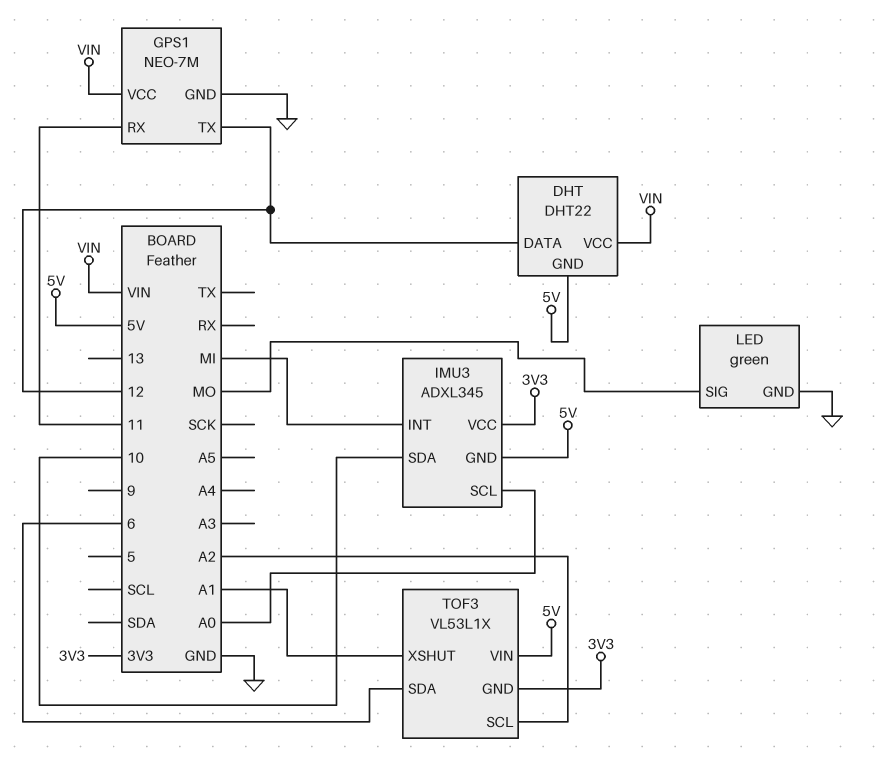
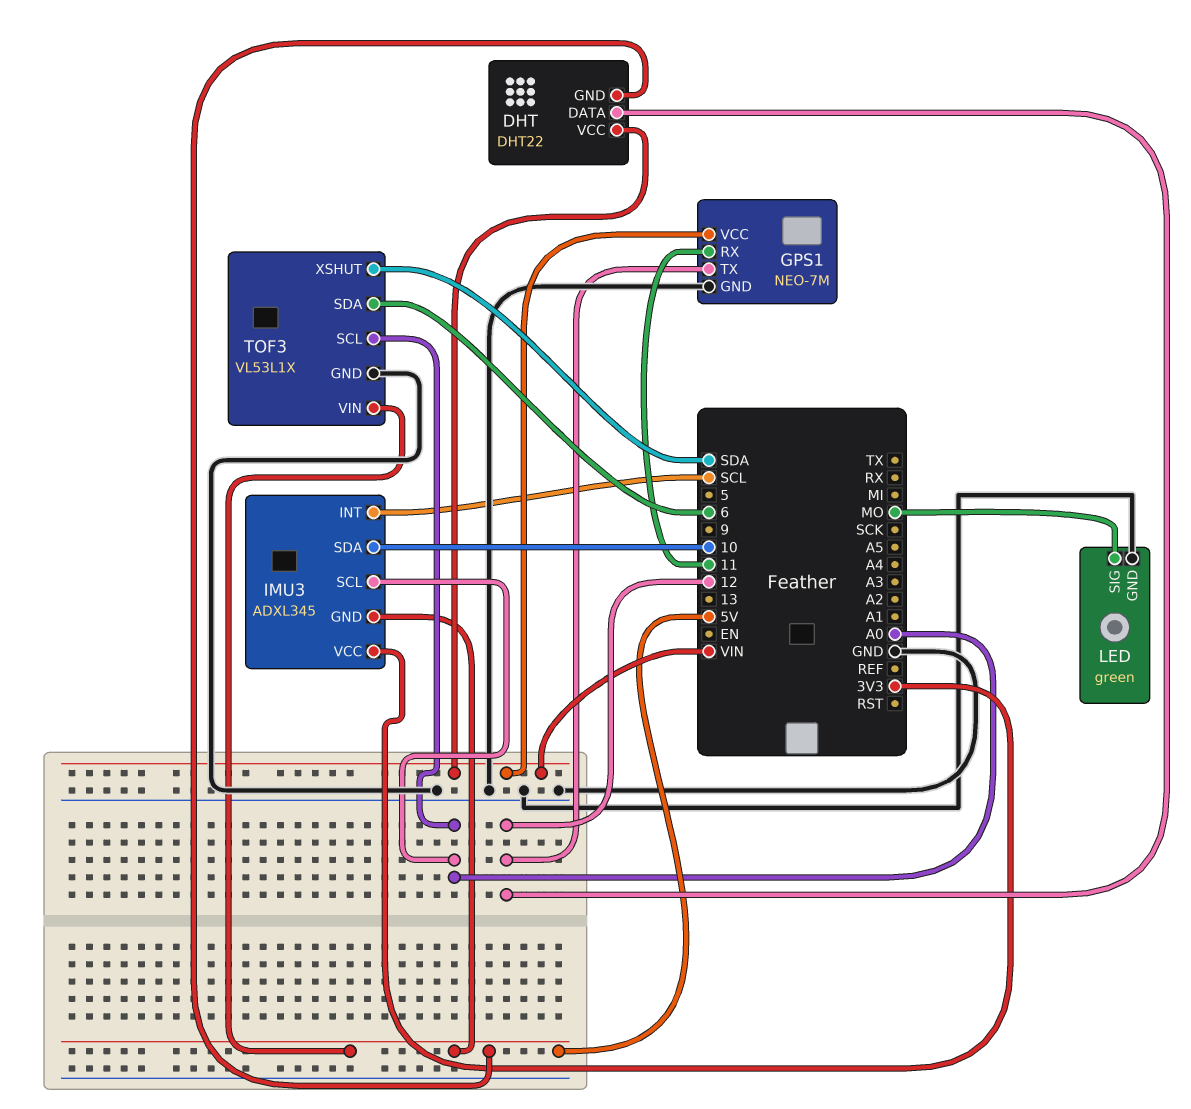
IMU3 pin INT: MI -> SCL
TOF3 pin GND: 3V3 -> GND
TOF3 pin SCL: A2 -> A0
TOF3 pin XSHUT: A1 -> SDA

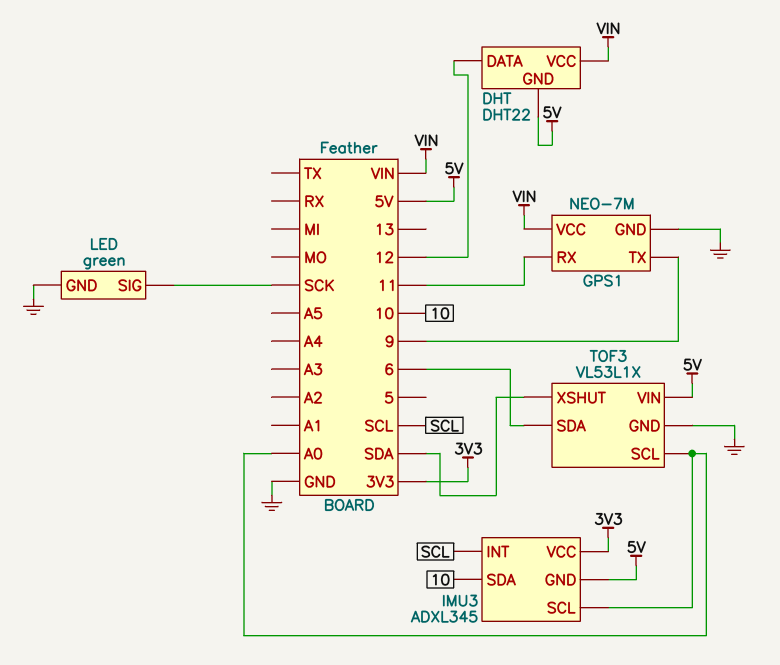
GPS1 pin TX: 12 -> 9
LED pin SIG: MO -> SCK

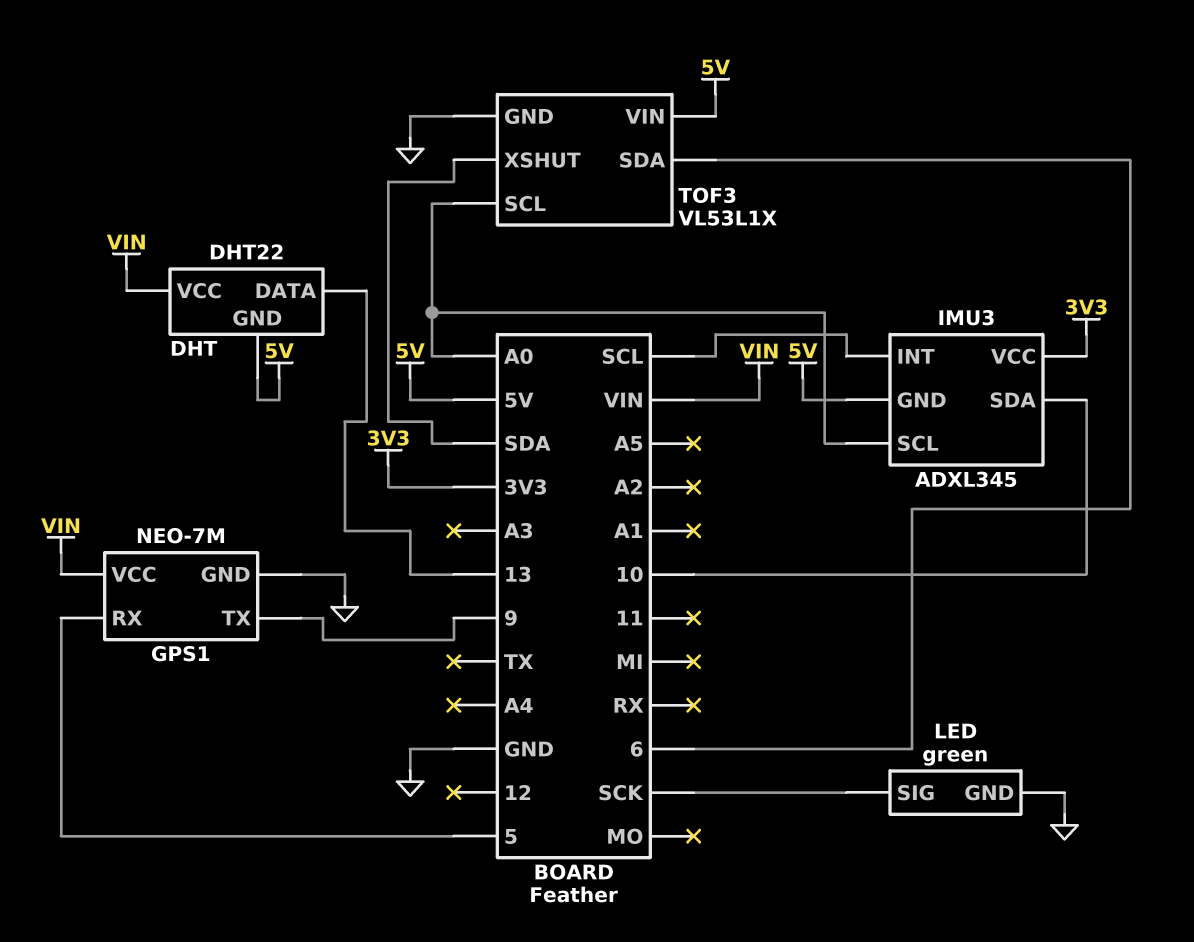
DHT pin DATA: 12 -> 13
GPS1 pin RX: 11 -> 5

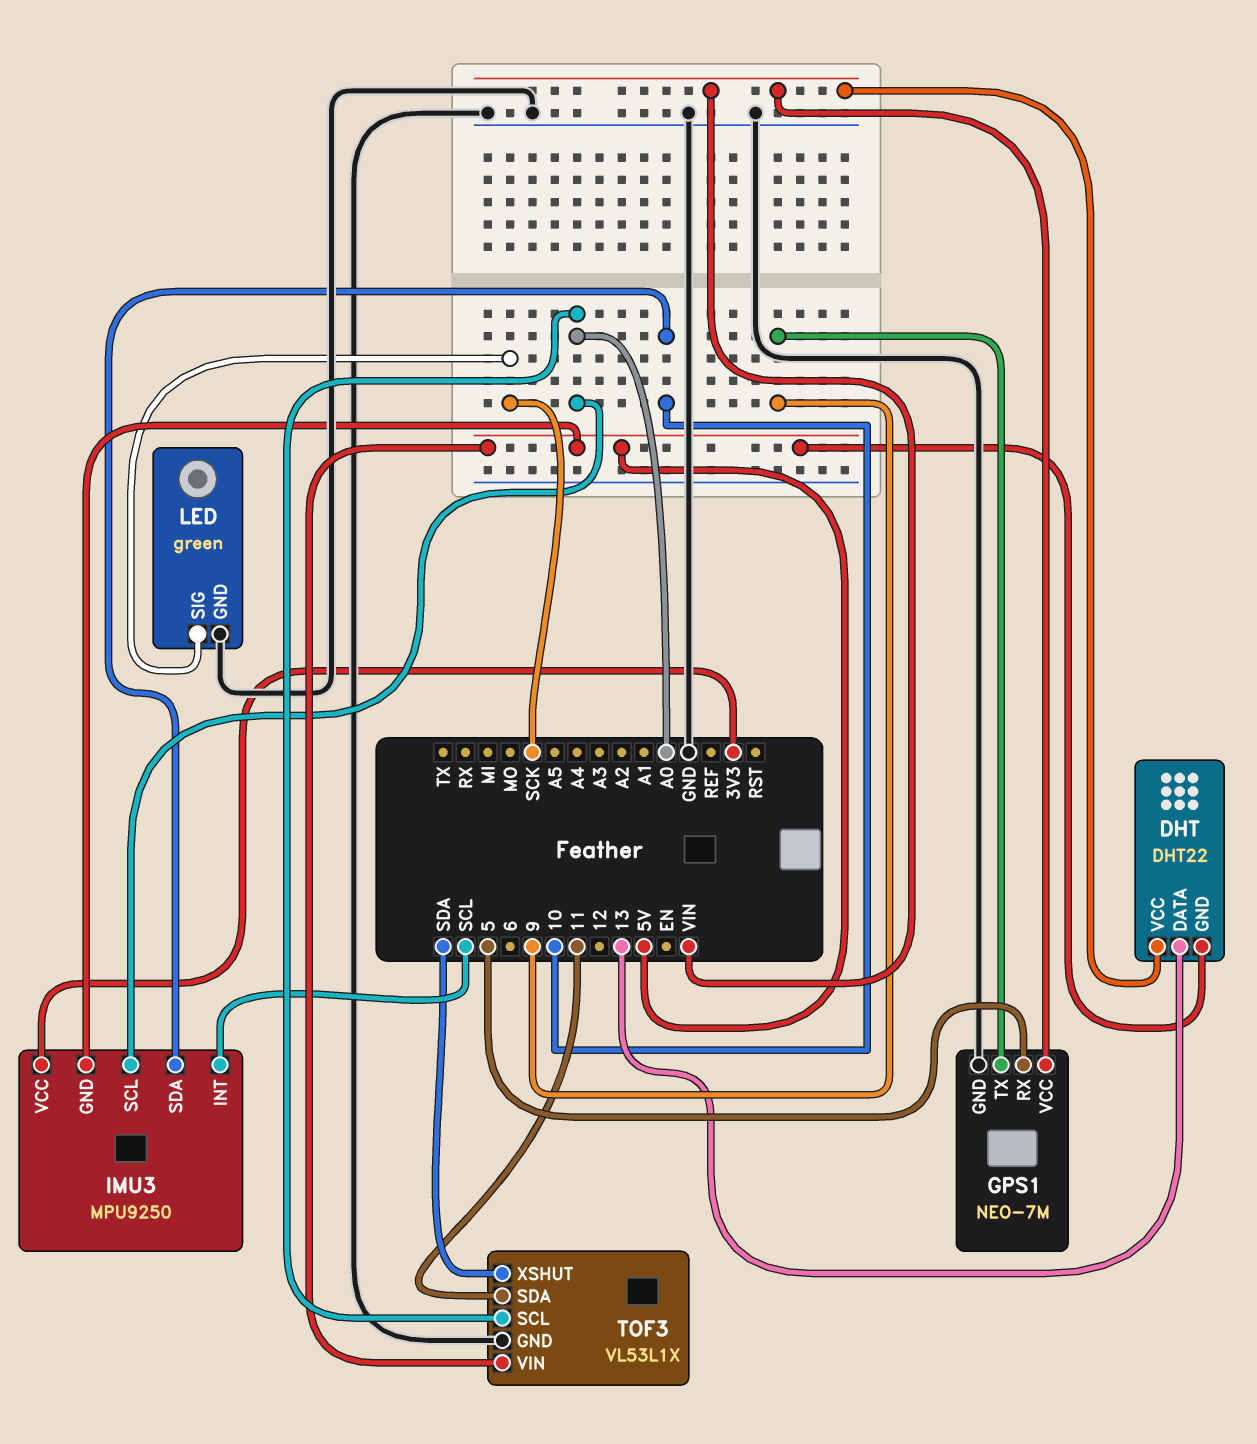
IMU3: ADXL345 -> MPU9250
TOF3 pin SDA: 6 -> 11

